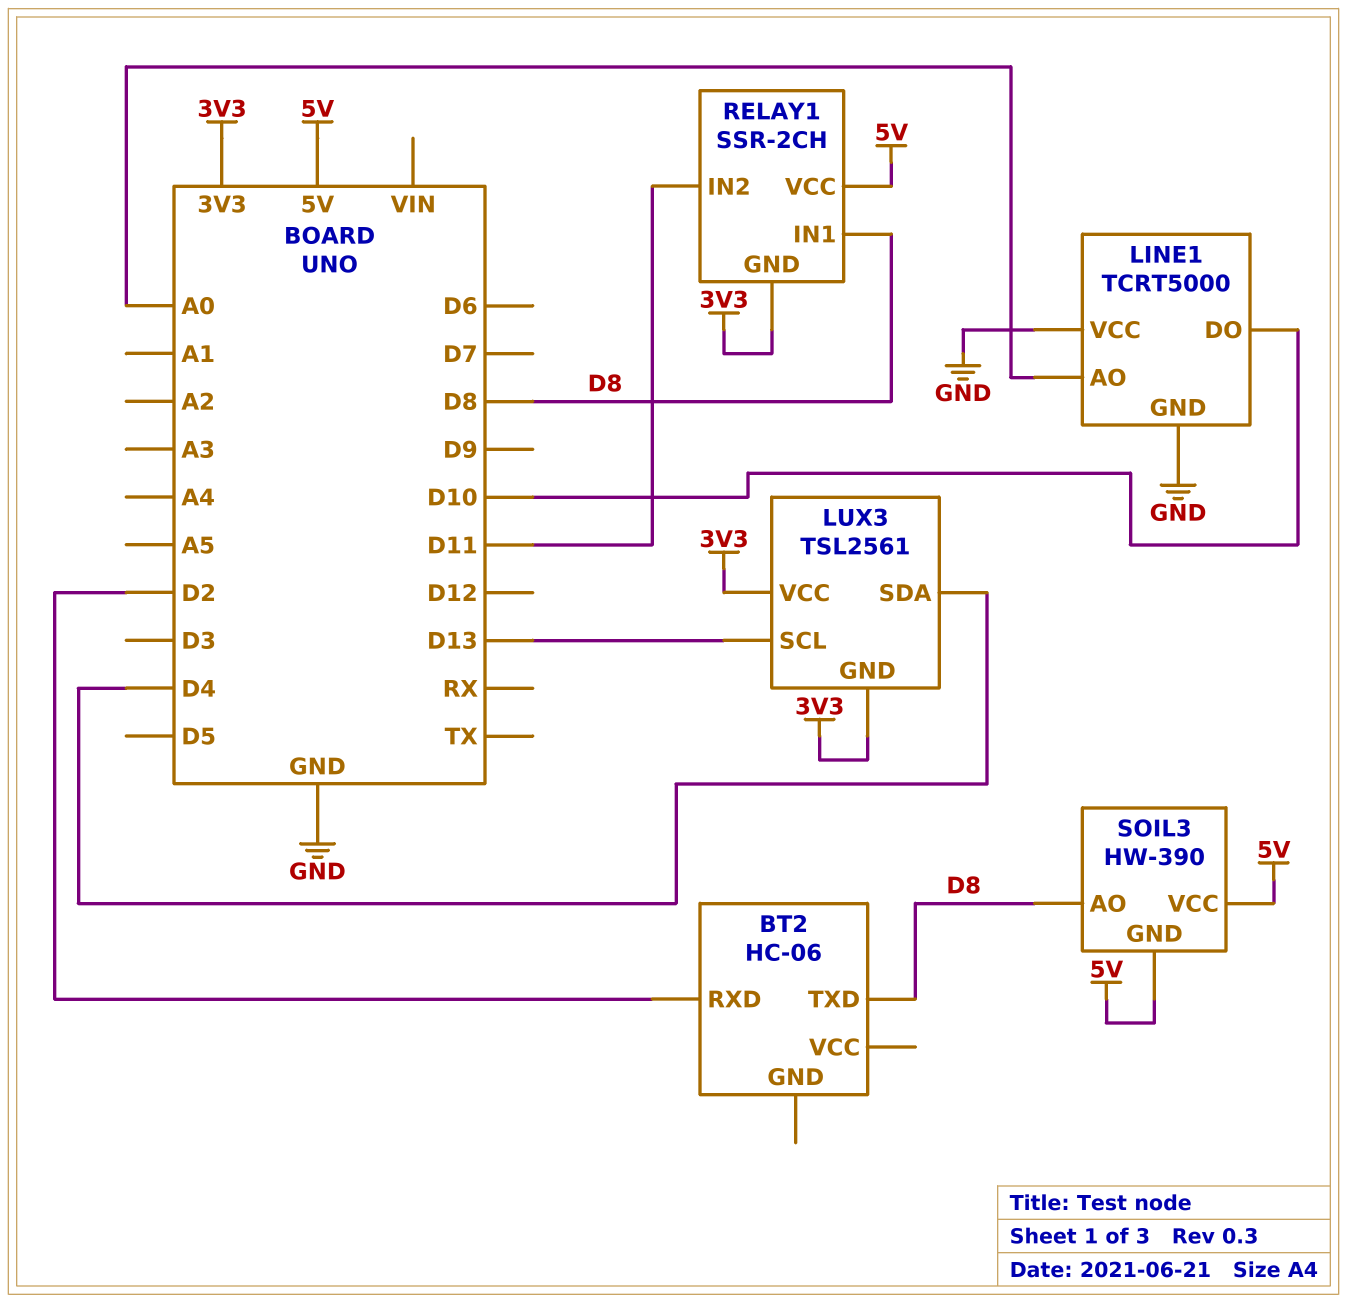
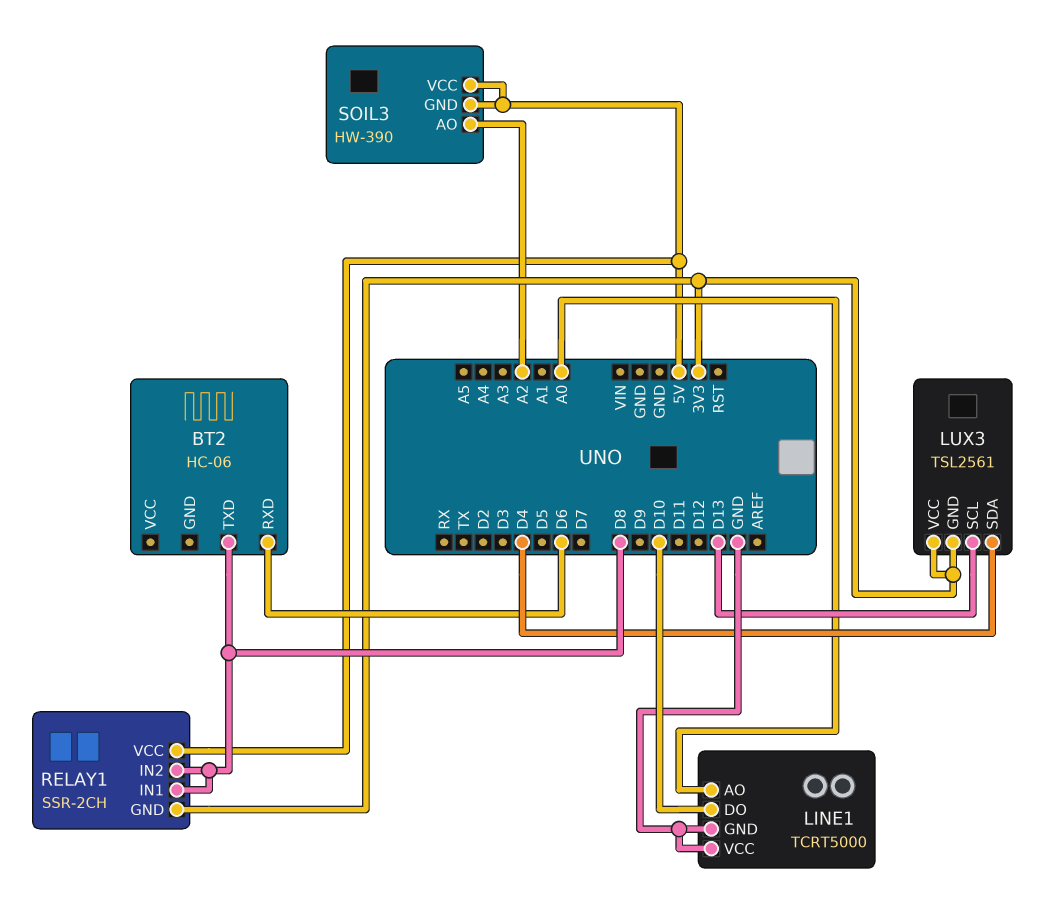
BT2 pin RXD: D2 -> D6
RELAY1 pin IN2: D11 -> D8
SOIL3 pin AO: D8 -> A2

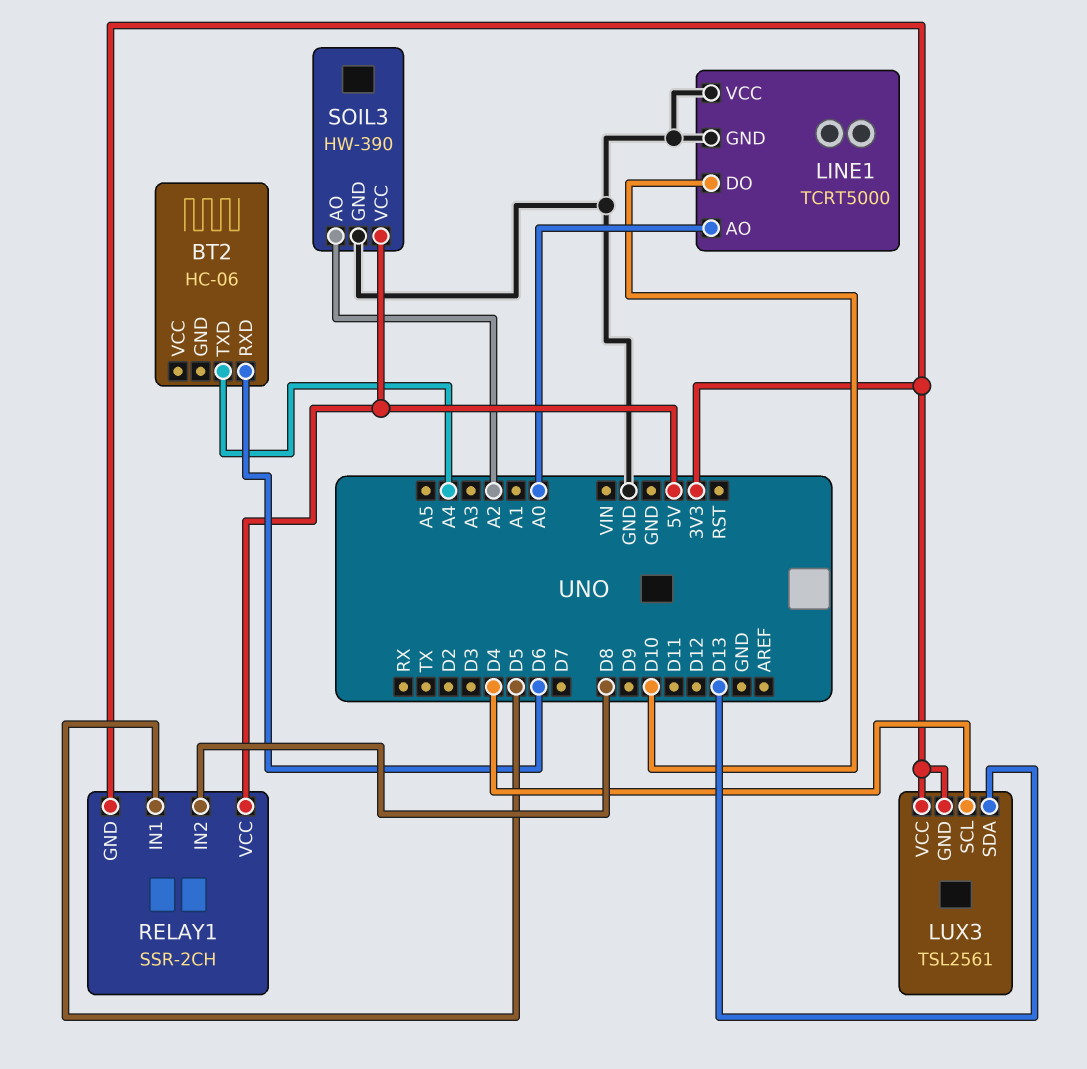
BT2 pin TXD: D8 -> A4
LUX3 pin SCL: D13 -> D4
LUX3 pin SDA: D4 -> D13
RELAY1 pin IN1: D8 -> D5
SOIL3 pin GND: 5V -> GND

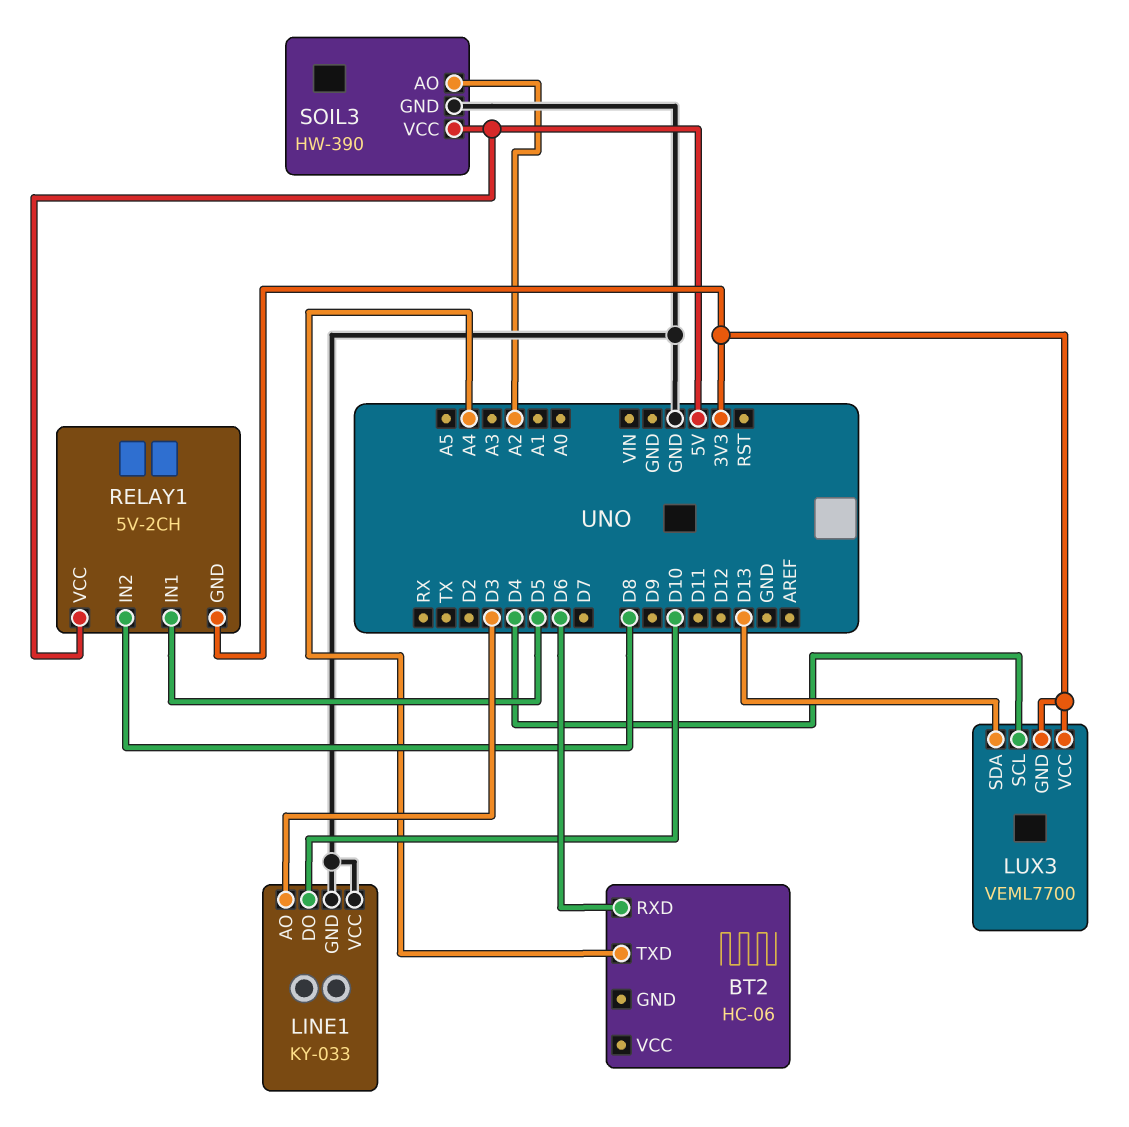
LINE1: TCRT5000 -> KY-033
LINE1 pin AO: A0 -> D3
LUX3: TSL2561 -> VEML7700
RELAY1: SSR-2CH -> 5V-2CH

